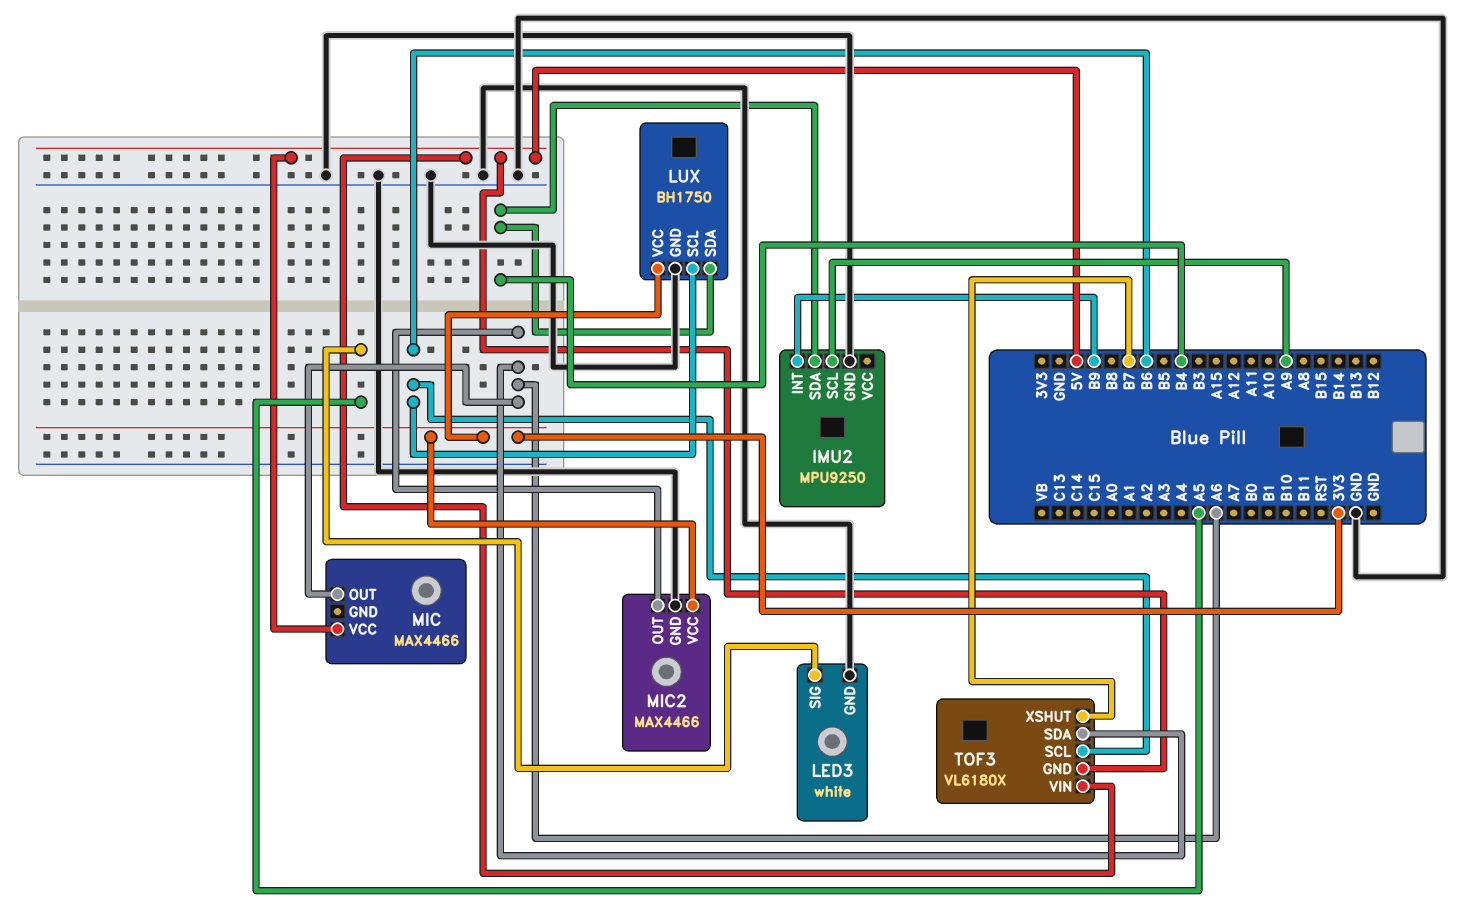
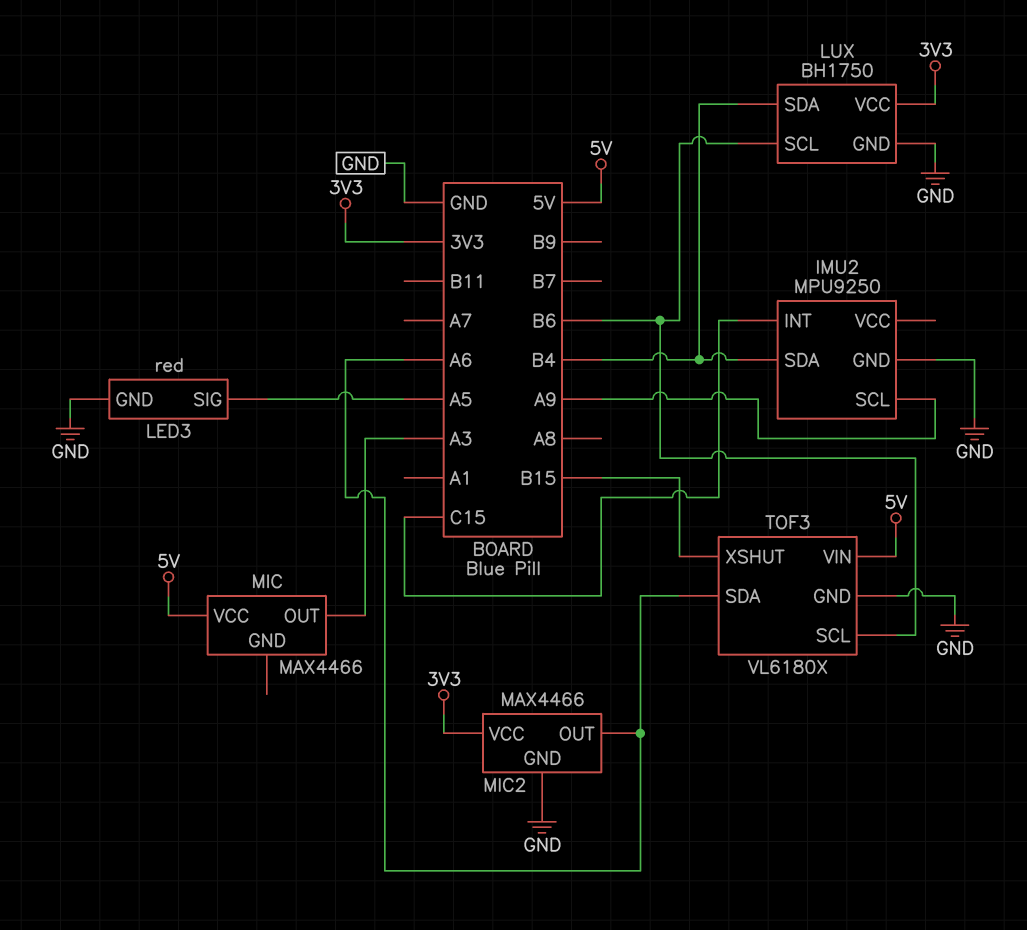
IMU2 pin INT: B9 -> C15
LED3: white -> red
MIC pin OUT: A6 -> A3
TOF3 pin GND: 5V -> GND
TOF3 pin XSHUT: B7 -> B15

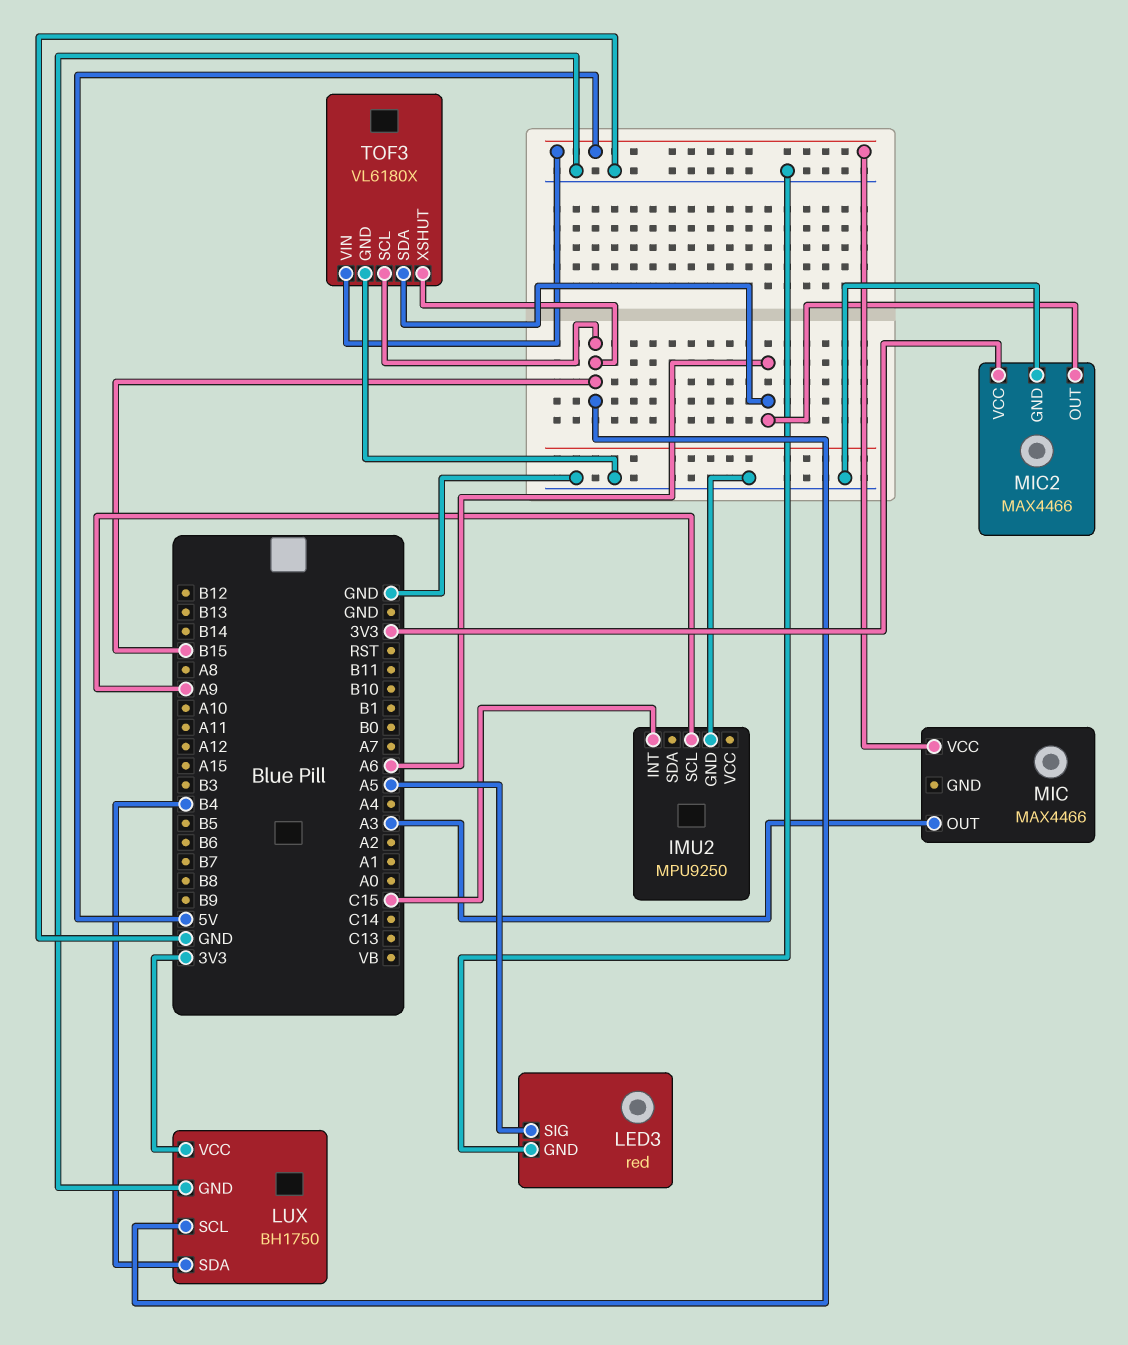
IMU2 pin SDA: B4 -> none
LUX pin SCL: B6 -> B15
TOF3 pin SCL: B6 -> B15

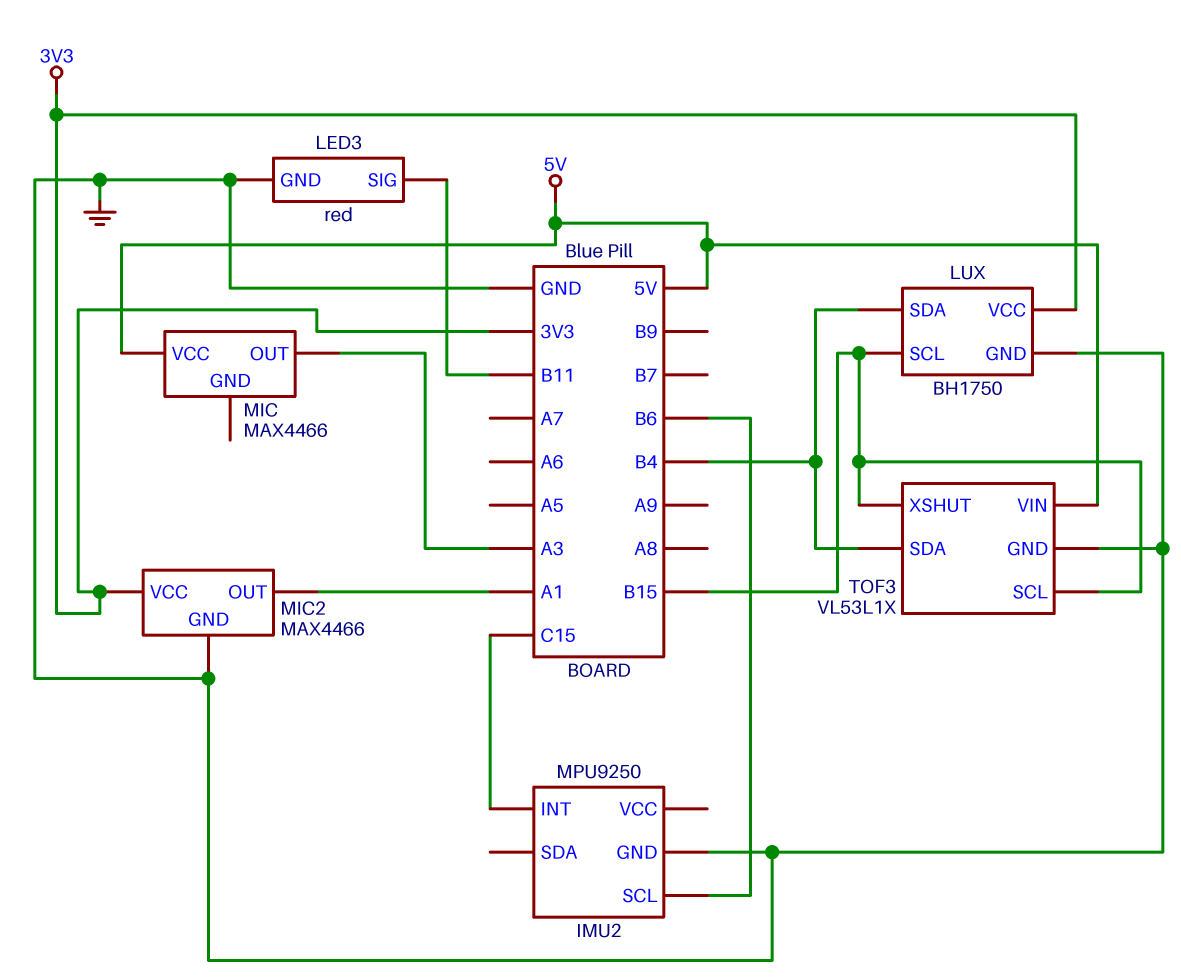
IMU2 pin SCL: A9 -> B6
LED3 pin SIG: A5 -> B11
MIC2 pin OUT: A6 -> A1
TOF3: VL6180X -> VL53L1X
TOF3 pin SDA: A6 -> B4

